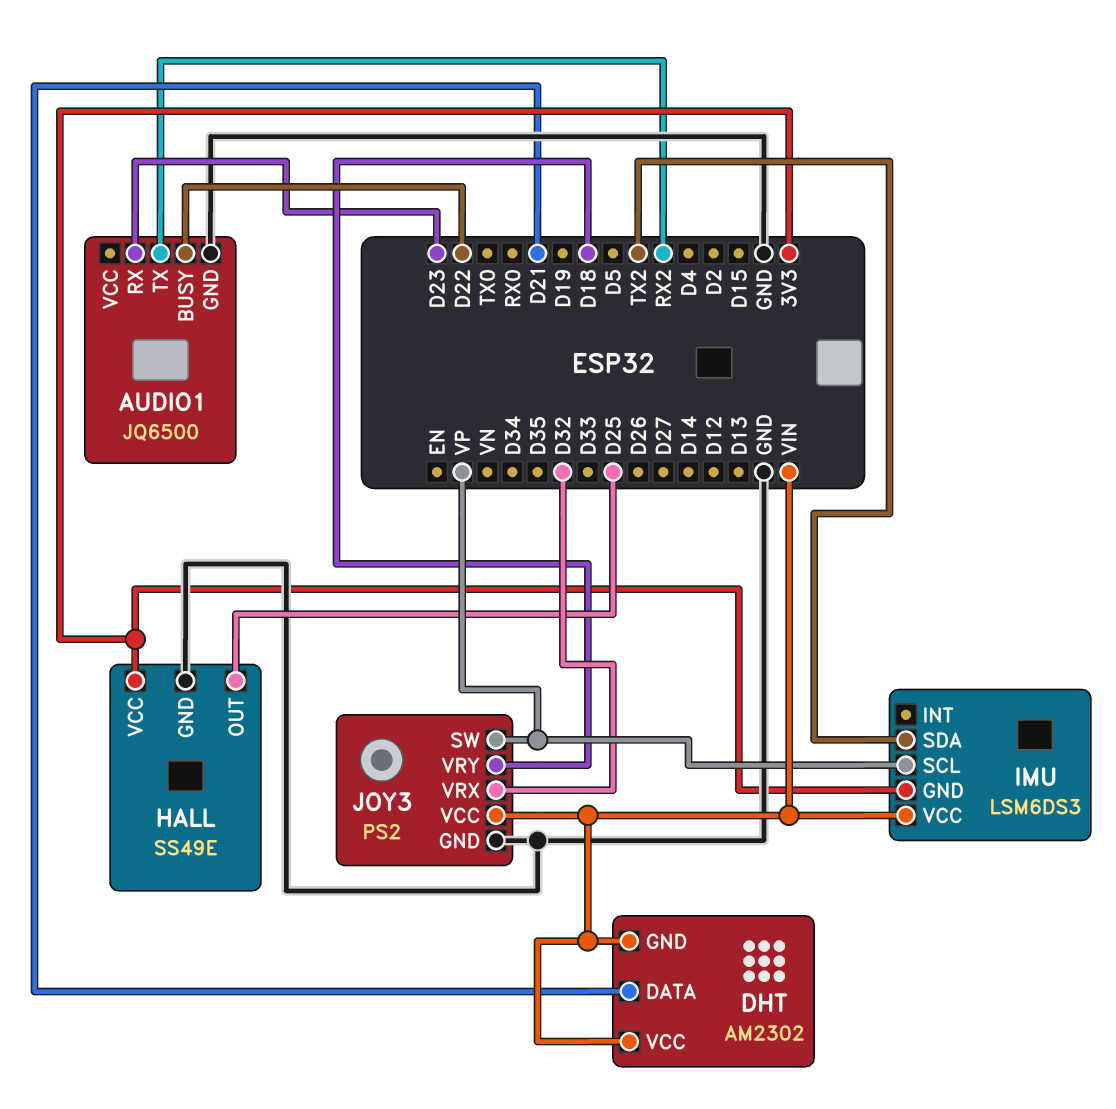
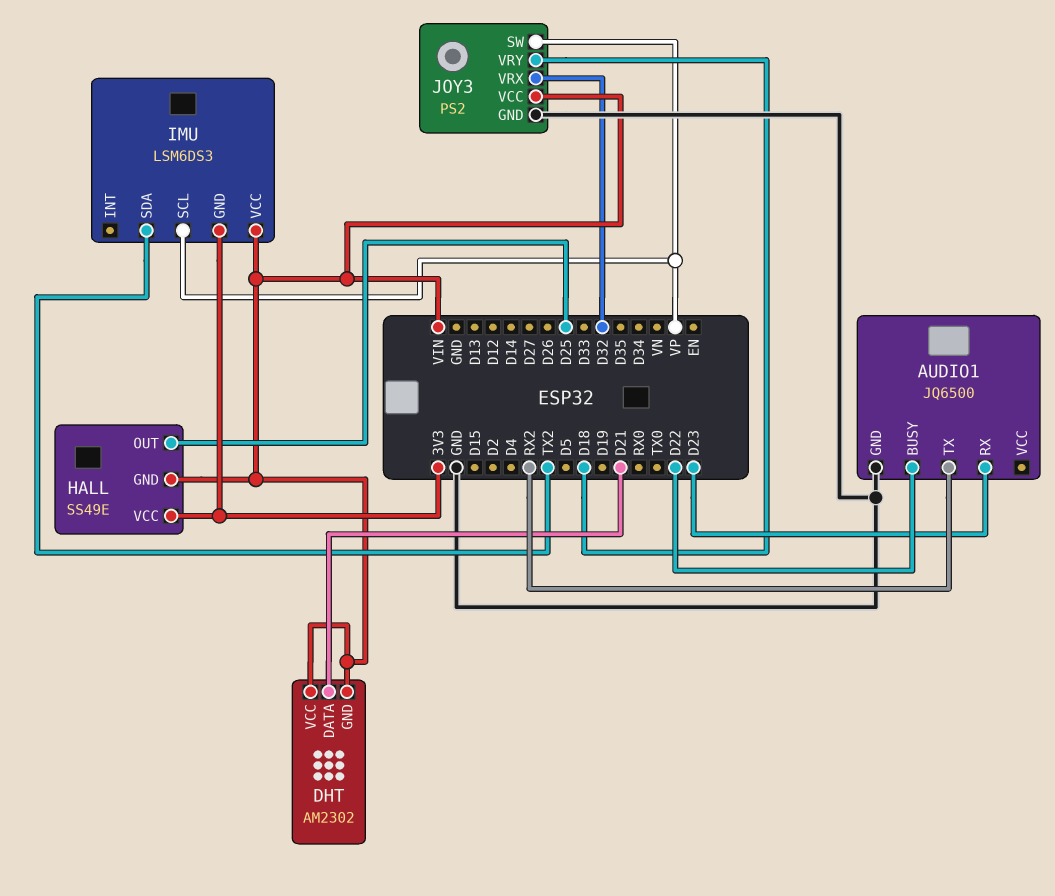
HALL pin GND: GND -> VIN

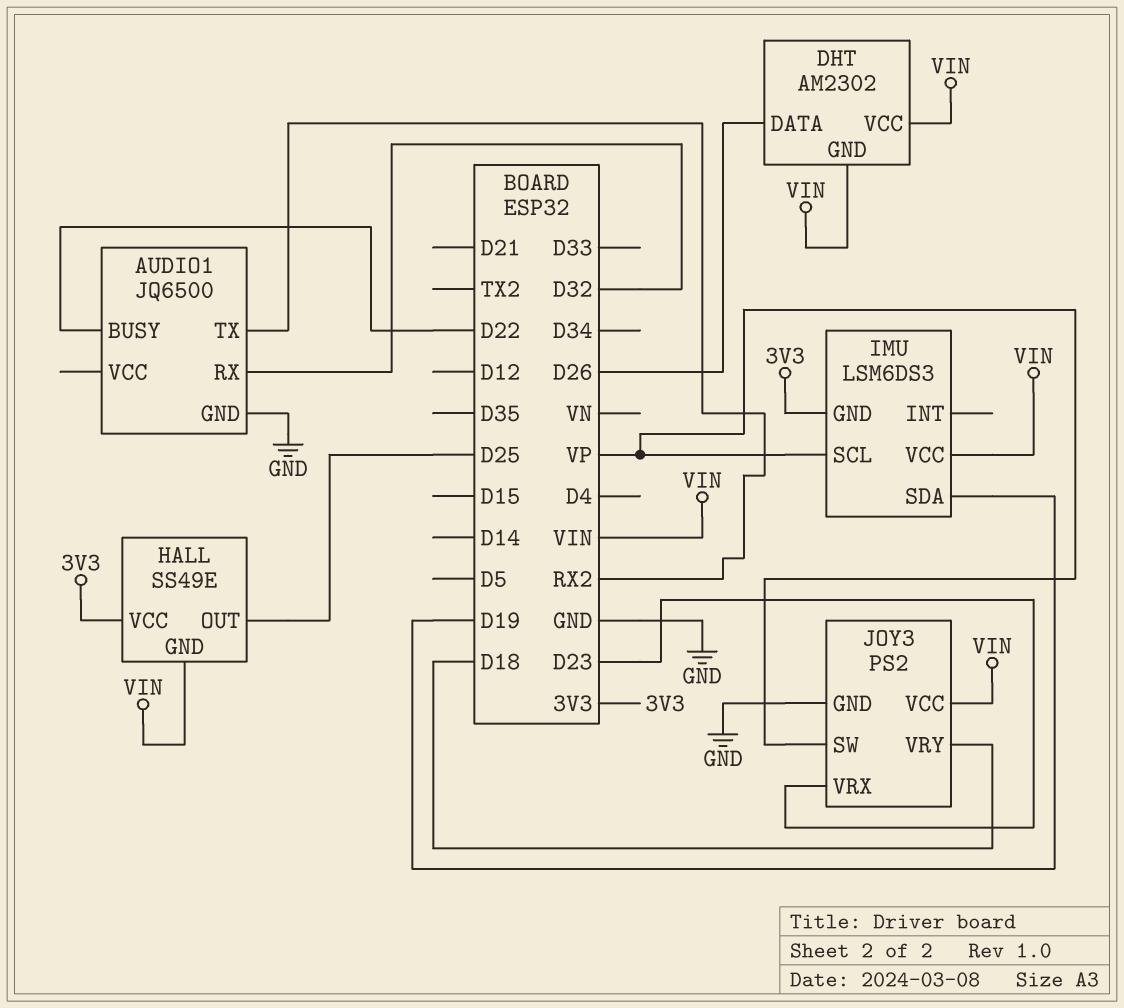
AUDIO1 pin RX: D23 -> D32
DHT pin DATA: D21 -> D26
IMU pin SDA: TX2 -> D19
JOY3 pin VRX: D32 -> D23

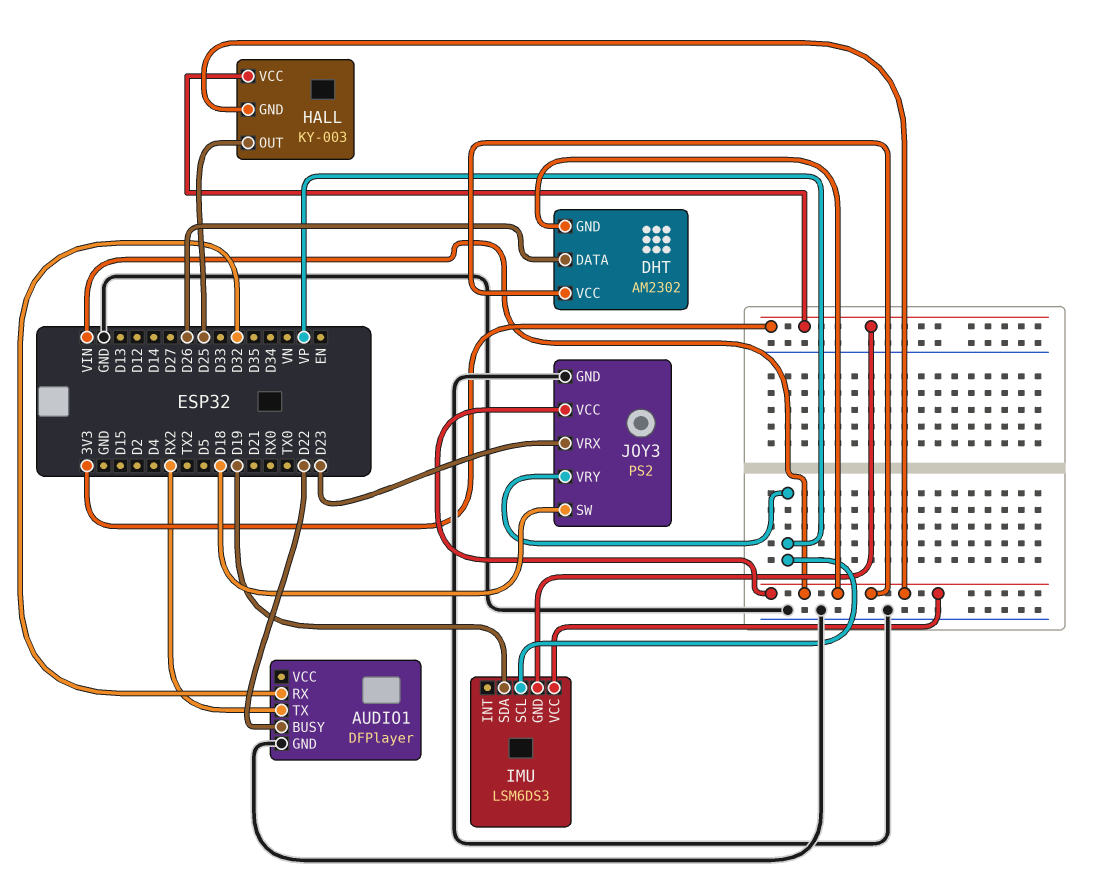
AUDIO1: JQ6500 -> DFPlayer
HALL: SS49E -> KY-003
JOY3 pin SW: VP -> D18
JOY3 pin VRY: D18 -> VP

